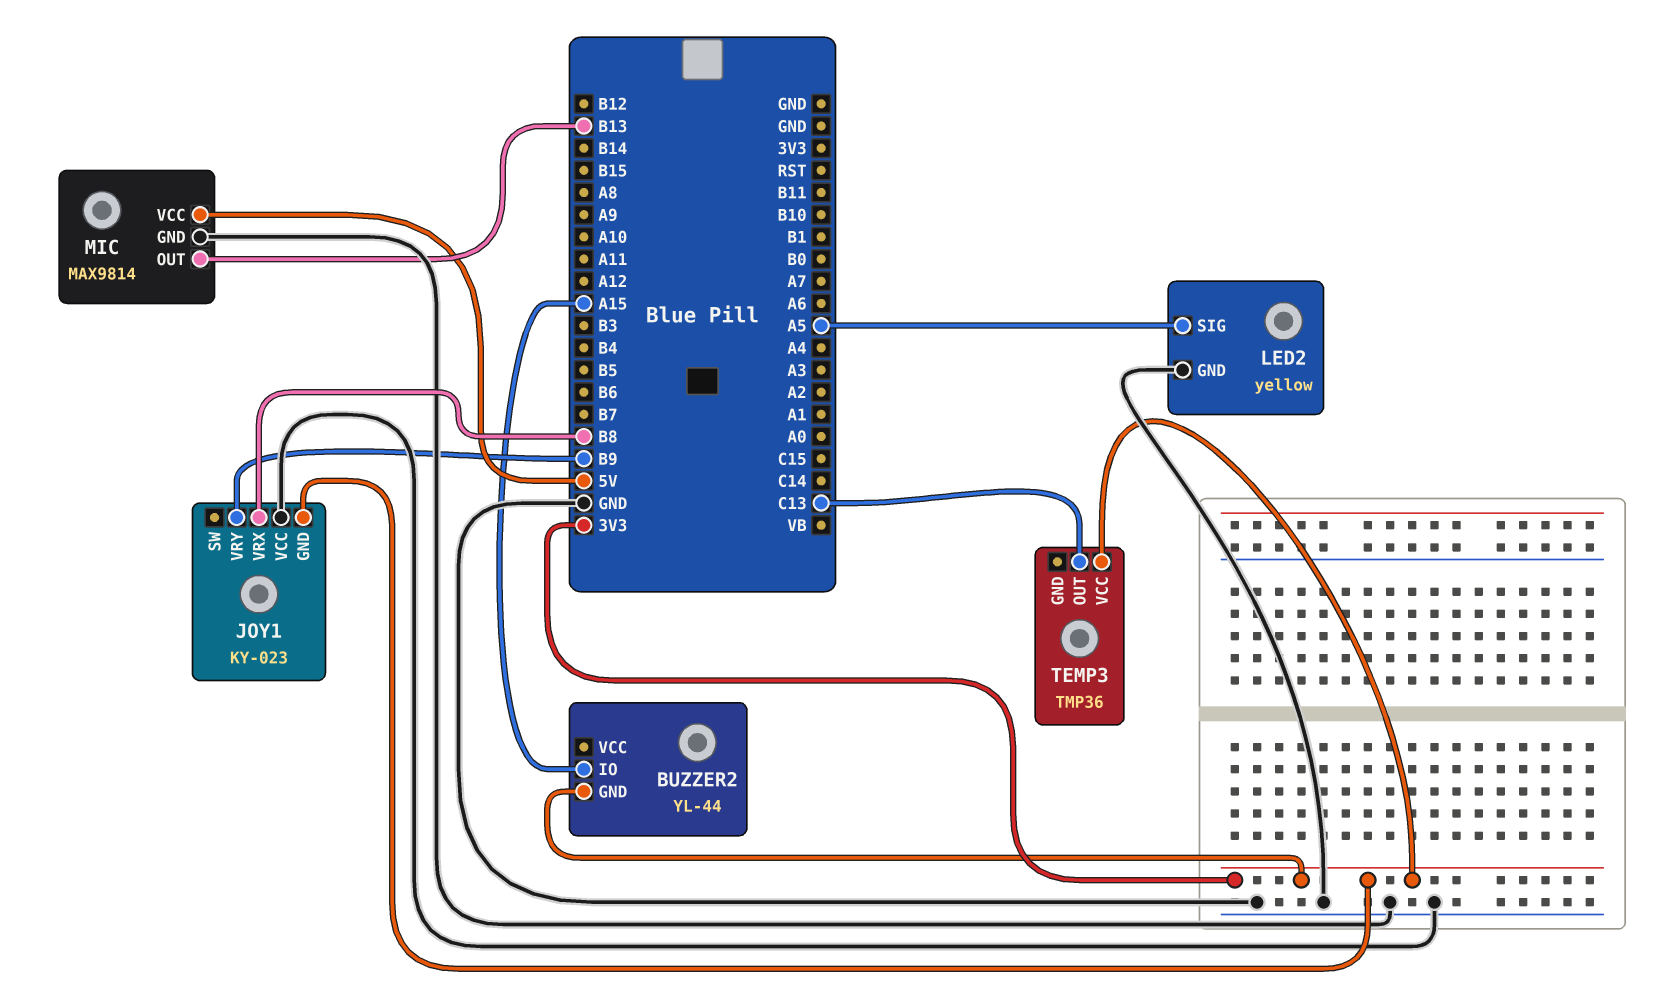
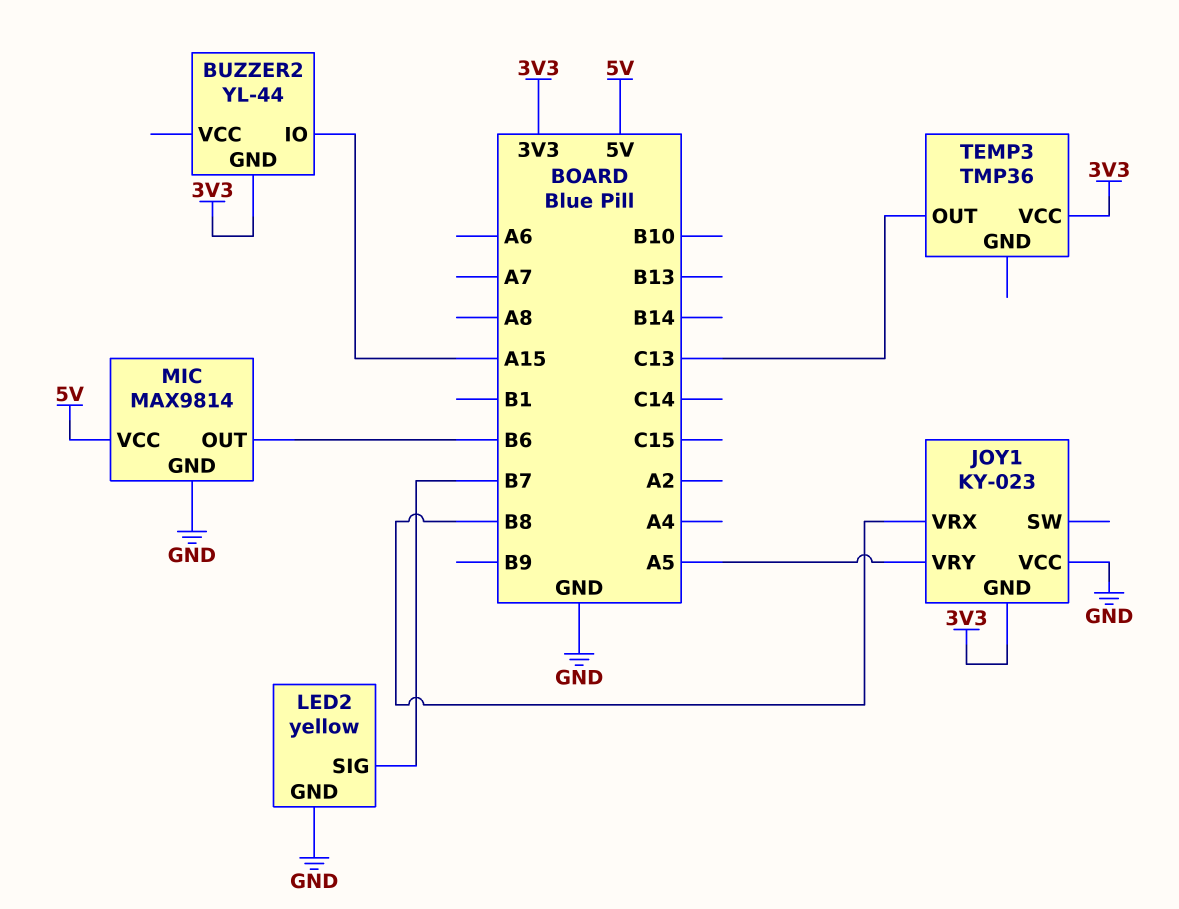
JOY1 pin VRY: B9 -> A5
LED2 pin SIG: A5 -> B7
MIC pin OUT: B13 -> B6

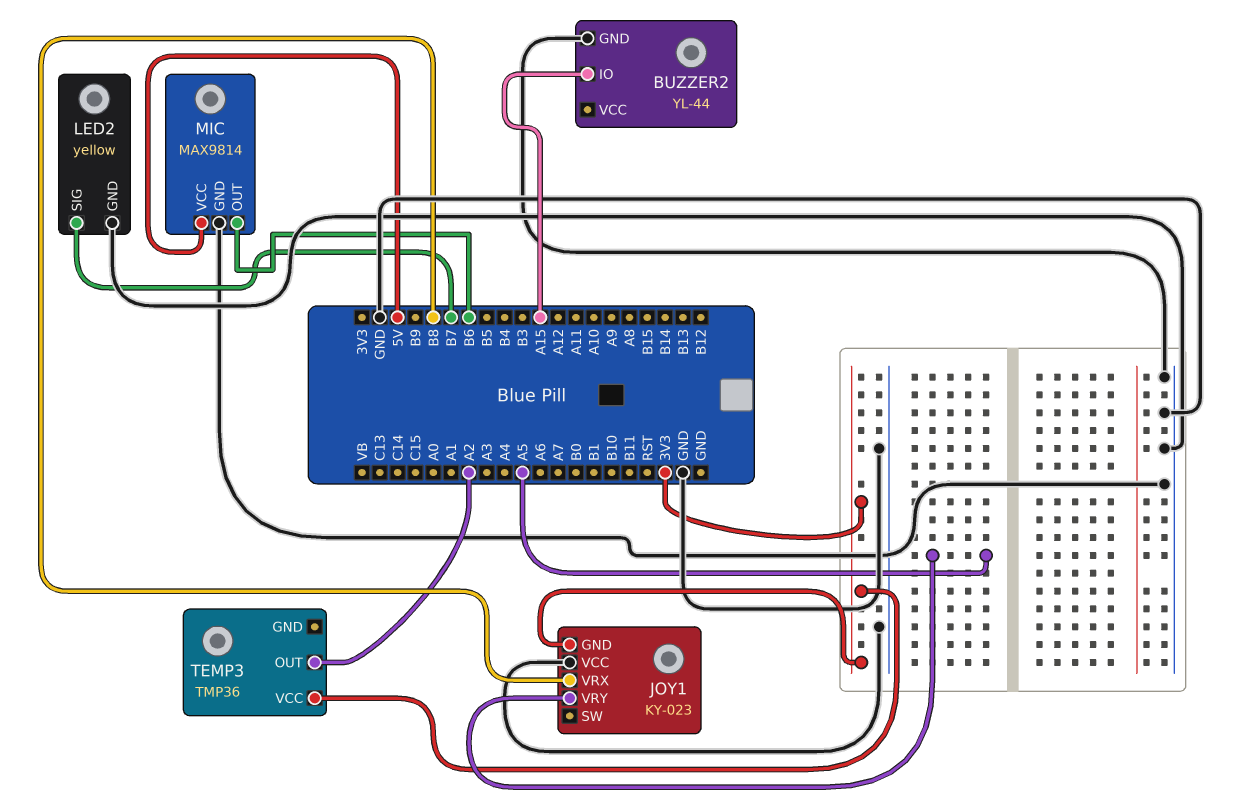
BUZZER2 pin GND: 3V3 -> GND
TEMP3 pin OUT: C13 -> A2

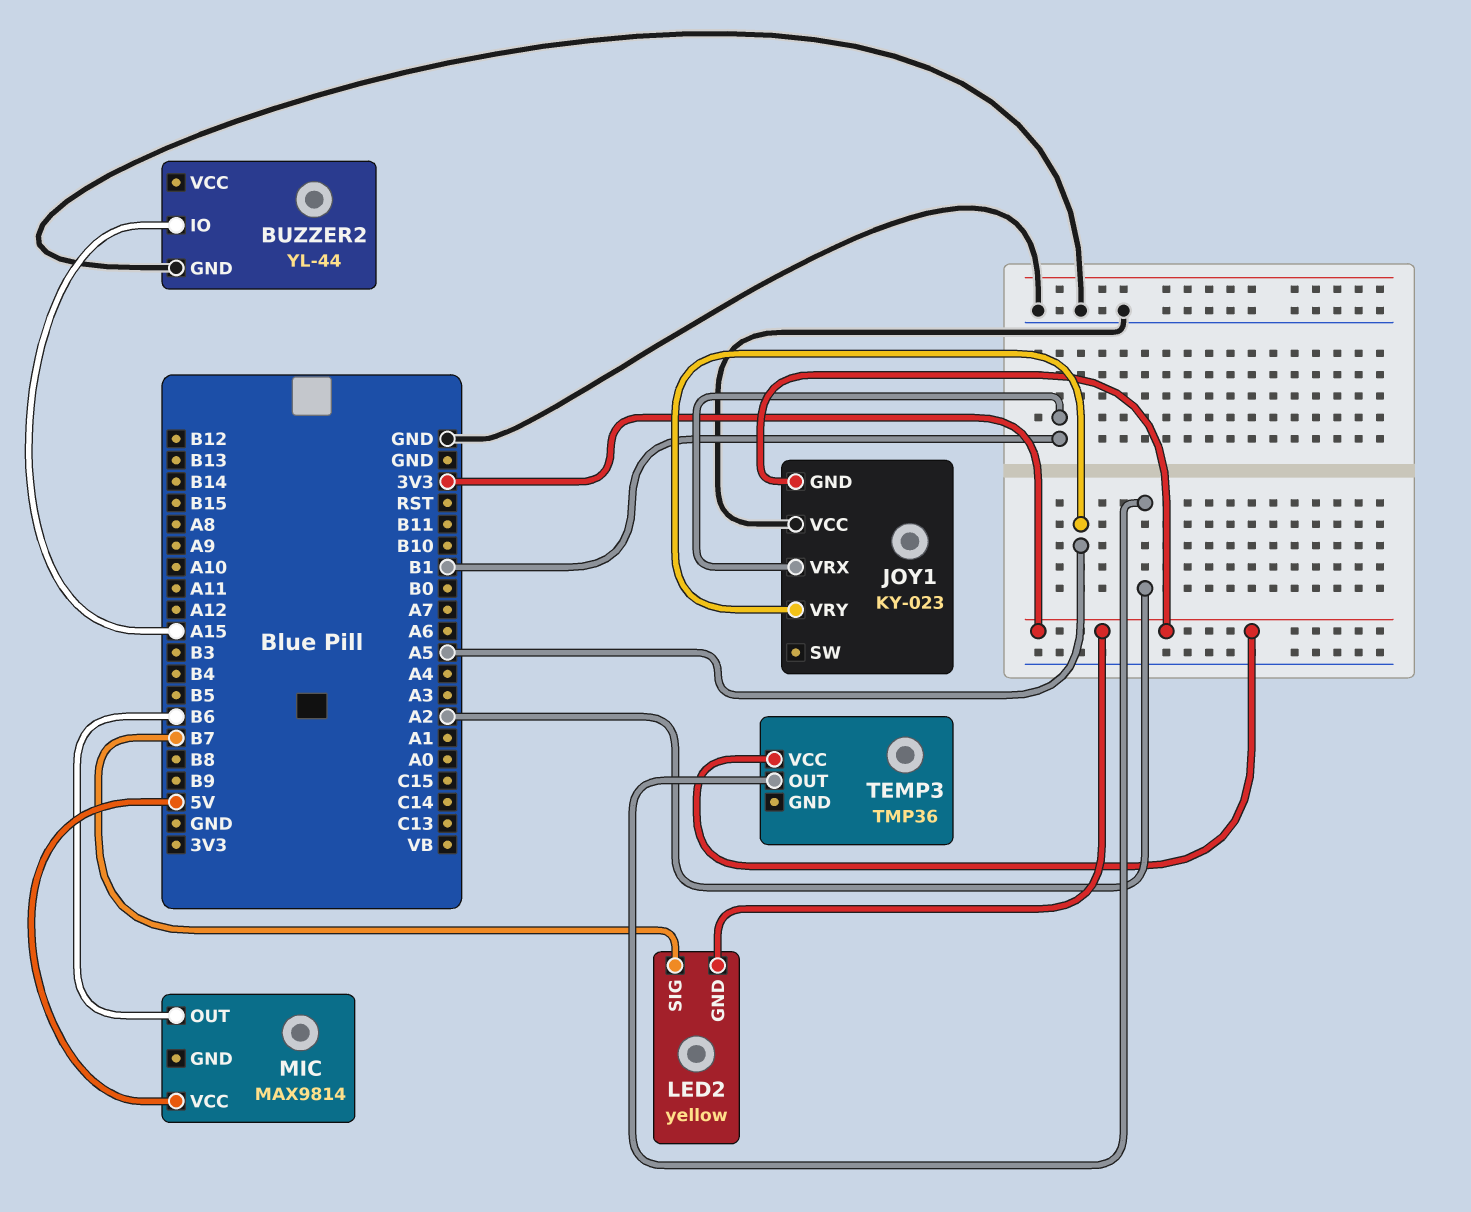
JOY1 pin VRX: B8 -> B1
LED2 pin GND: GND -> 3V3
MIC pin GND: GND -> none

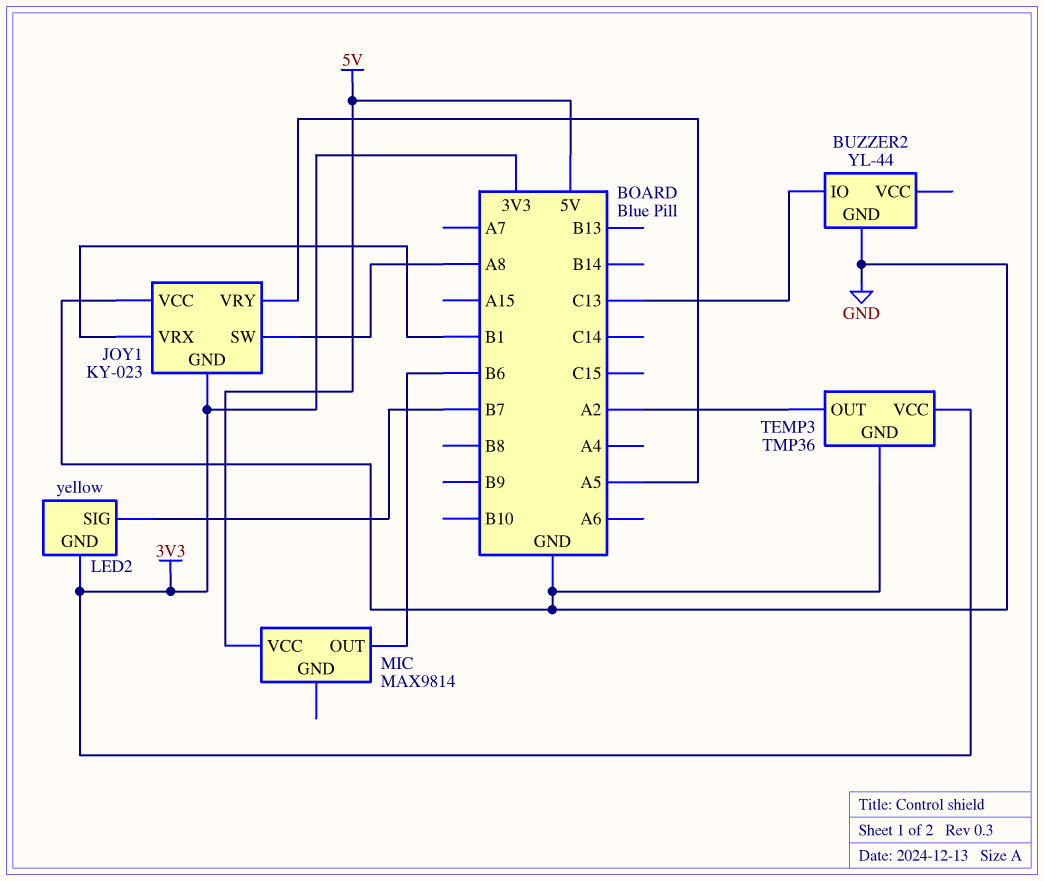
BUZZER2 pin IO: A15 -> C13
JOY1 pin SW: none -> A8
TEMP3 pin GND: none -> GND

